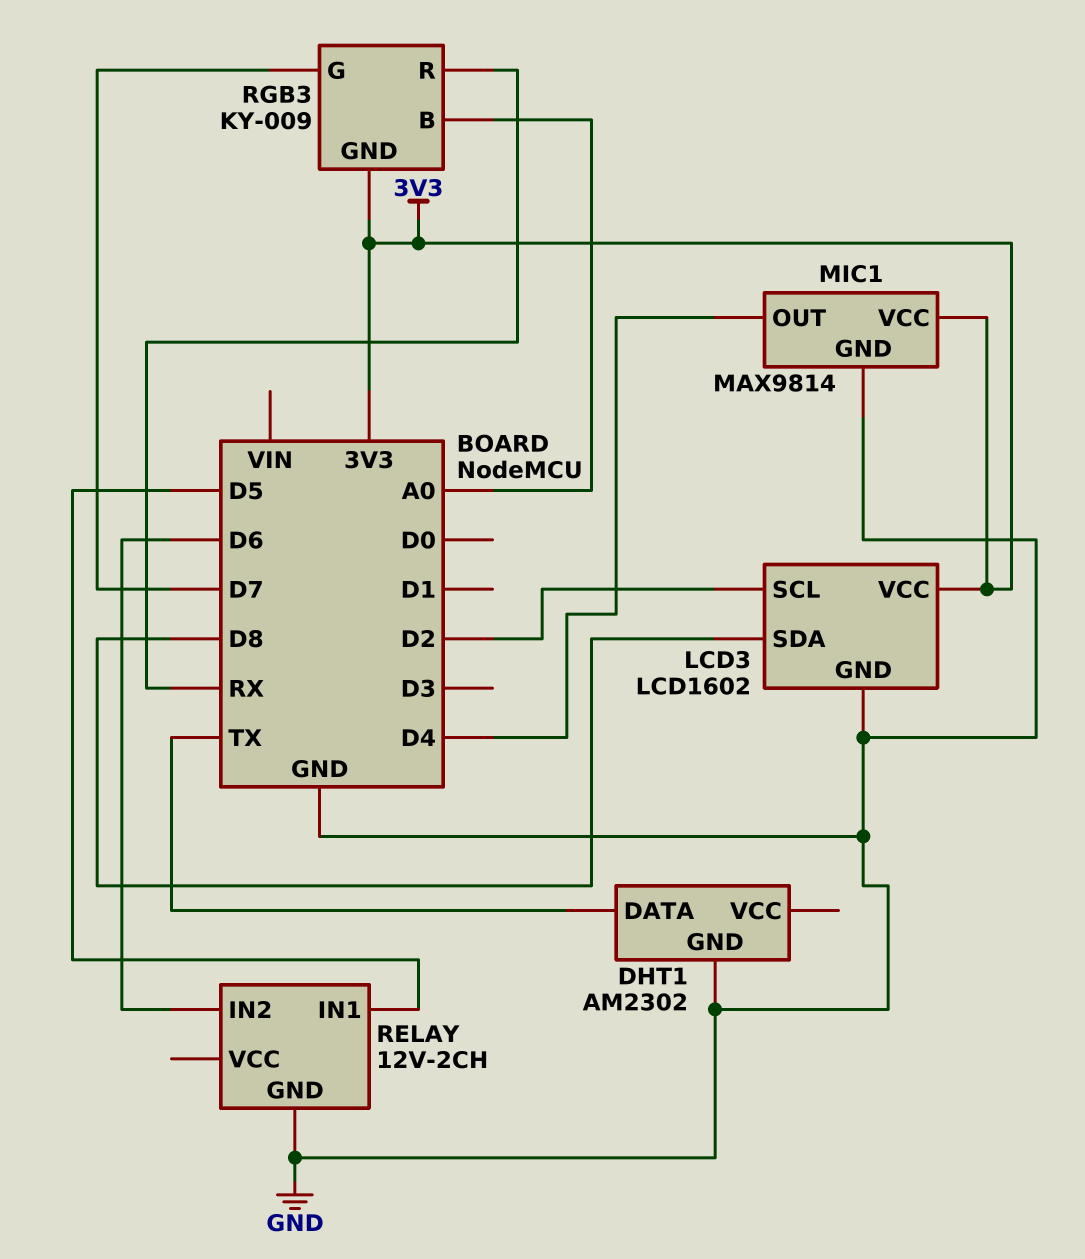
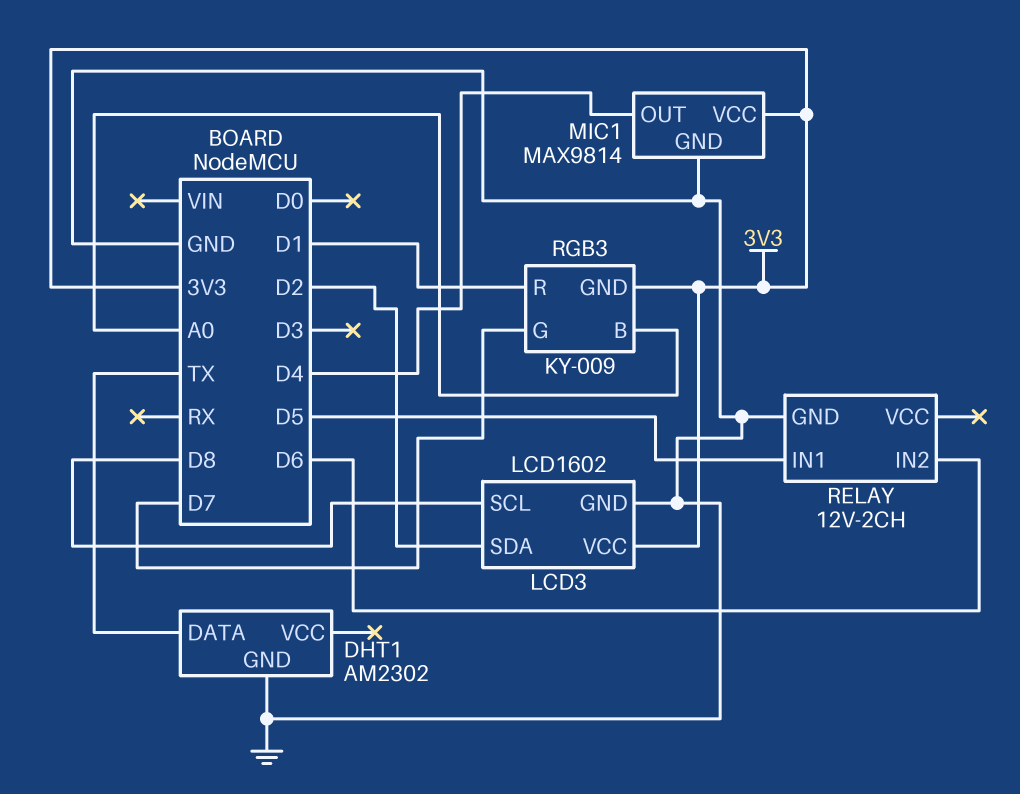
LCD3 pin SCL: D2 -> D8
LCD3 pin SDA: D8 -> D2
RGB3 pin R: RX -> D1

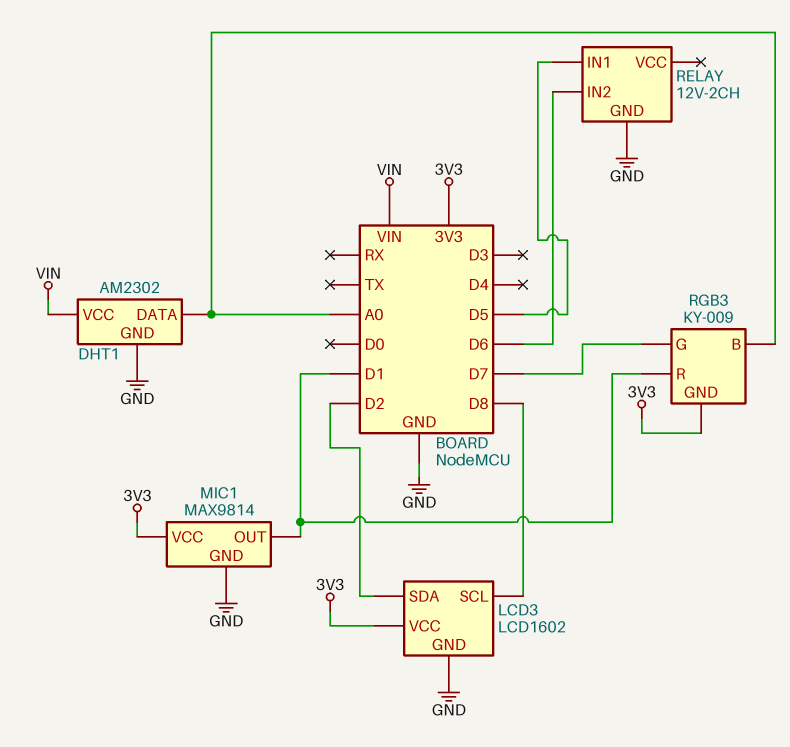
DHT1 pin DATA: TX -> A0
DHT1 pin VCC: none -> VIN
MIC1 pin OUT: D4 -> D1

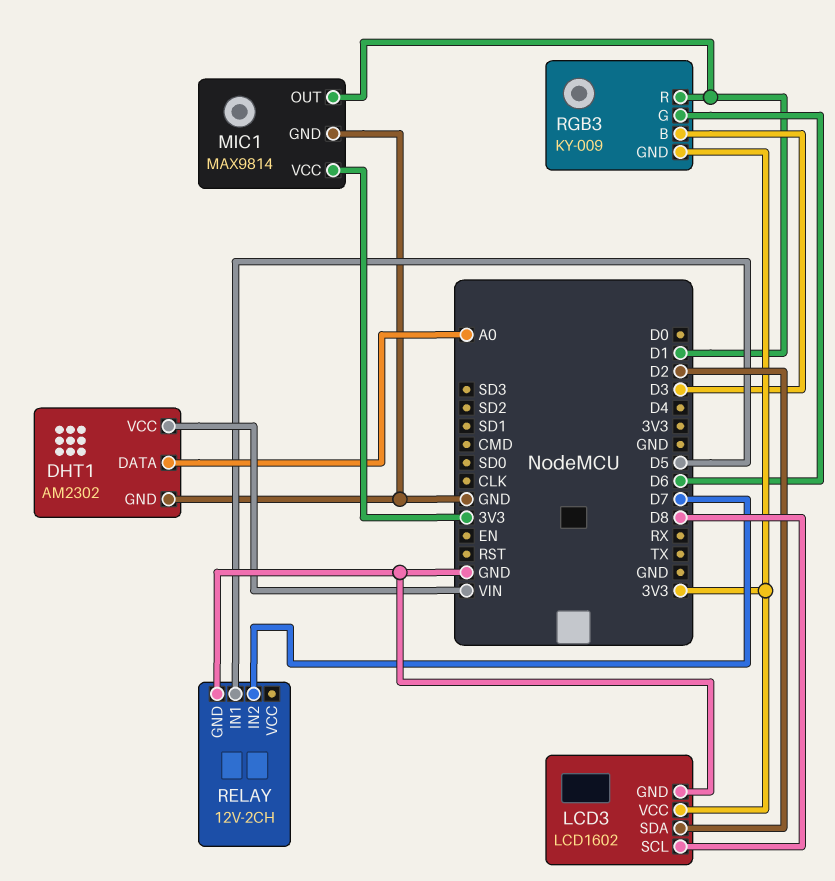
RELAY pin IN2: D6 -> D7
RGB3 pin B: A0 -> D3
RGB3 pin G: D7 -> D6

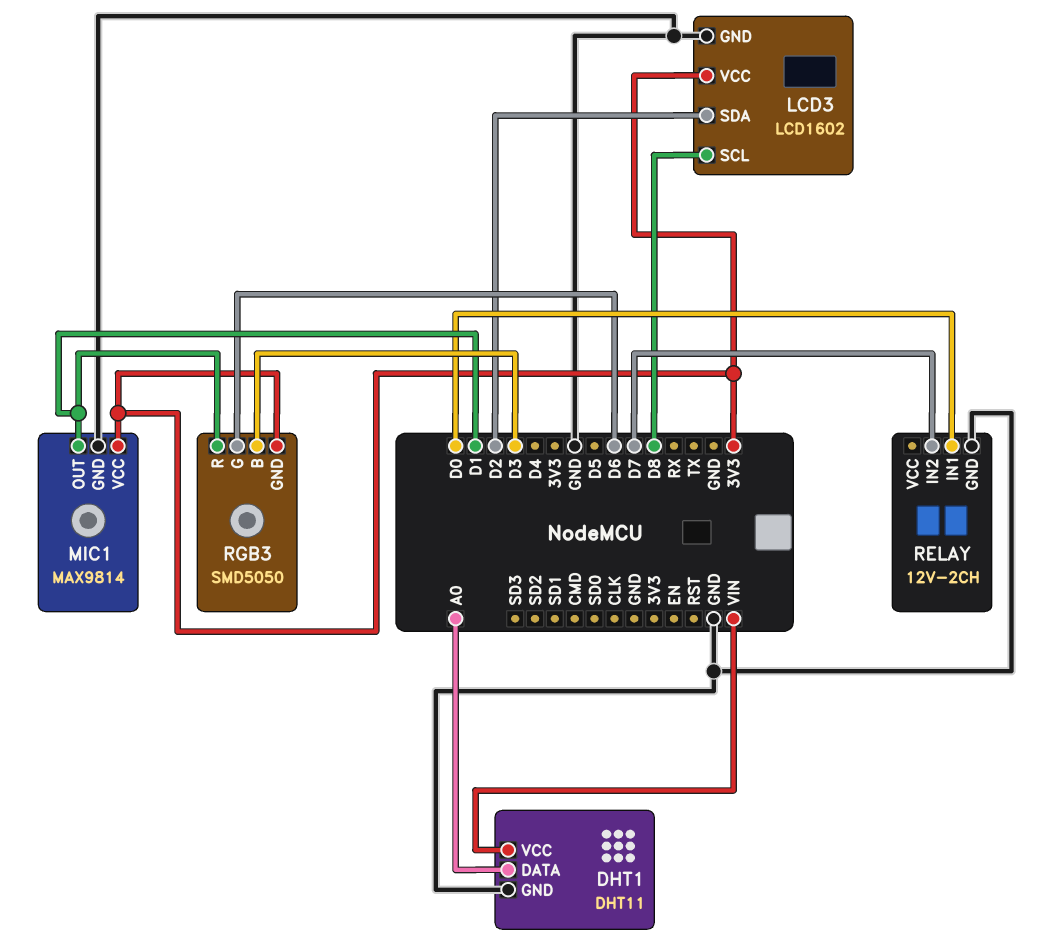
DHT1: AM2302 -> DHT11
RELAY pin IN1: D5 -> D0
RGB3: KY-009 -> SMD5050

